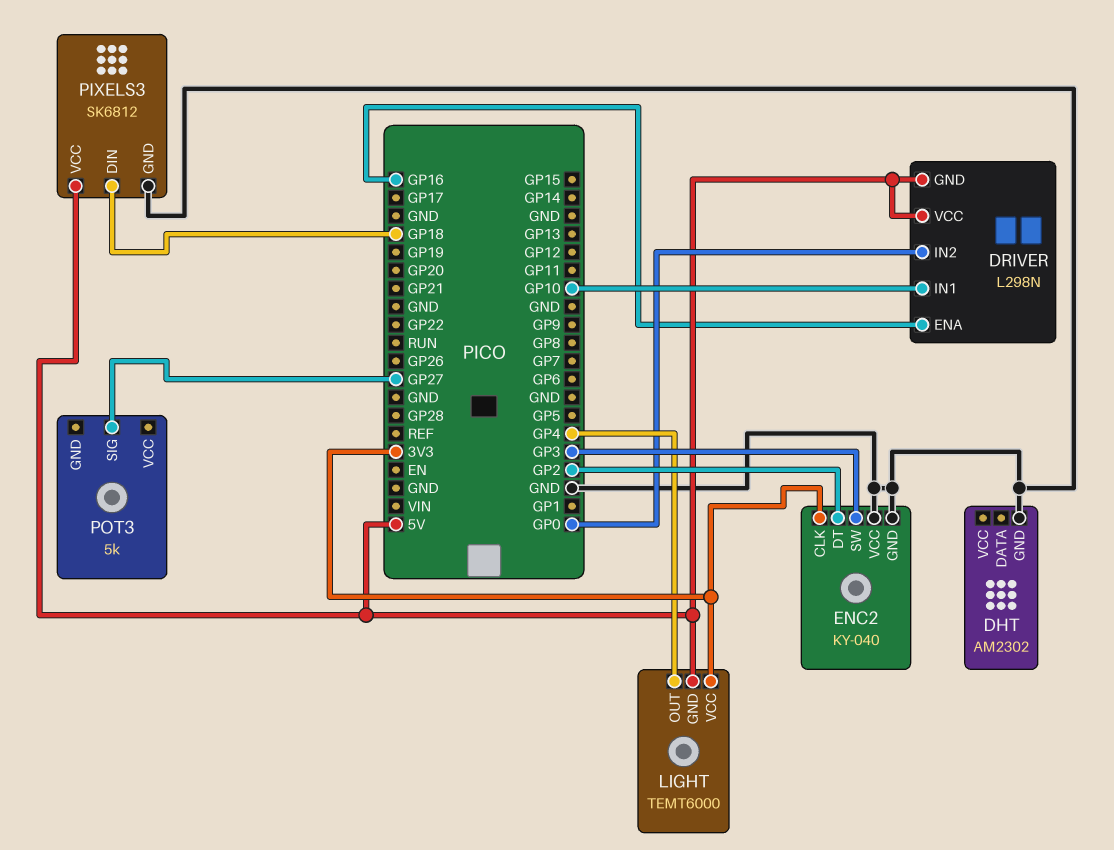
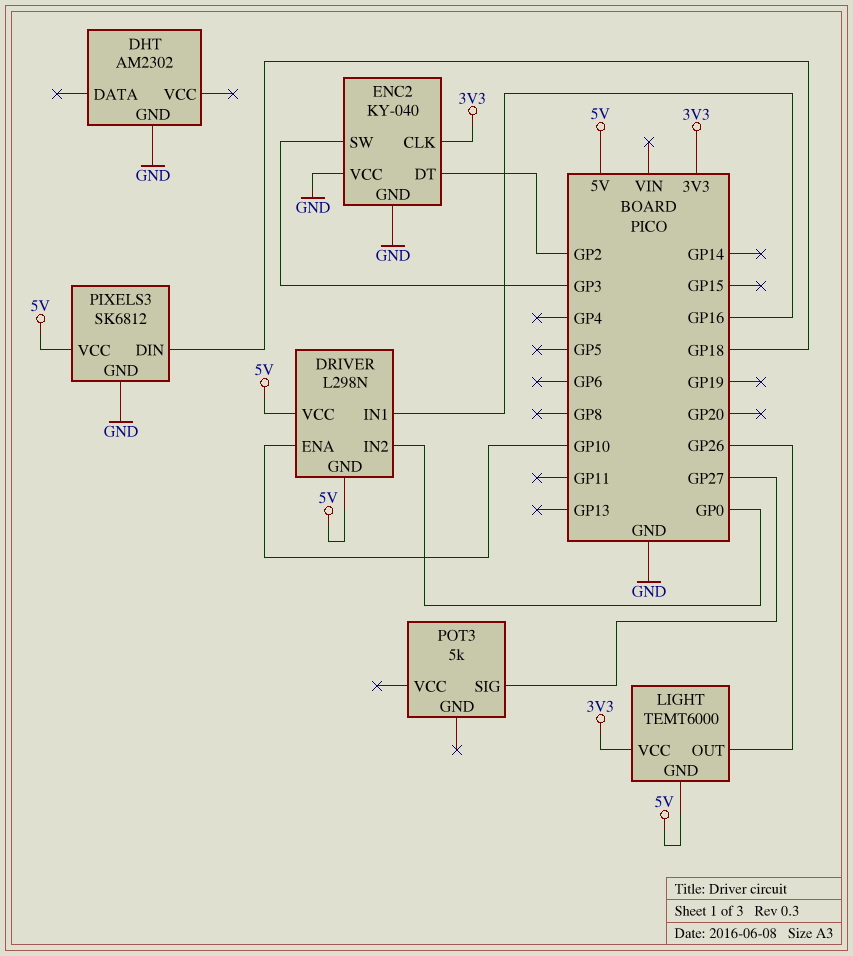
DRIVER pin ENA: GP16 -> GP10
DRIVER pin IN1: GP10 -> GP16
LIGHT pin OUT: GP4 -> GP26

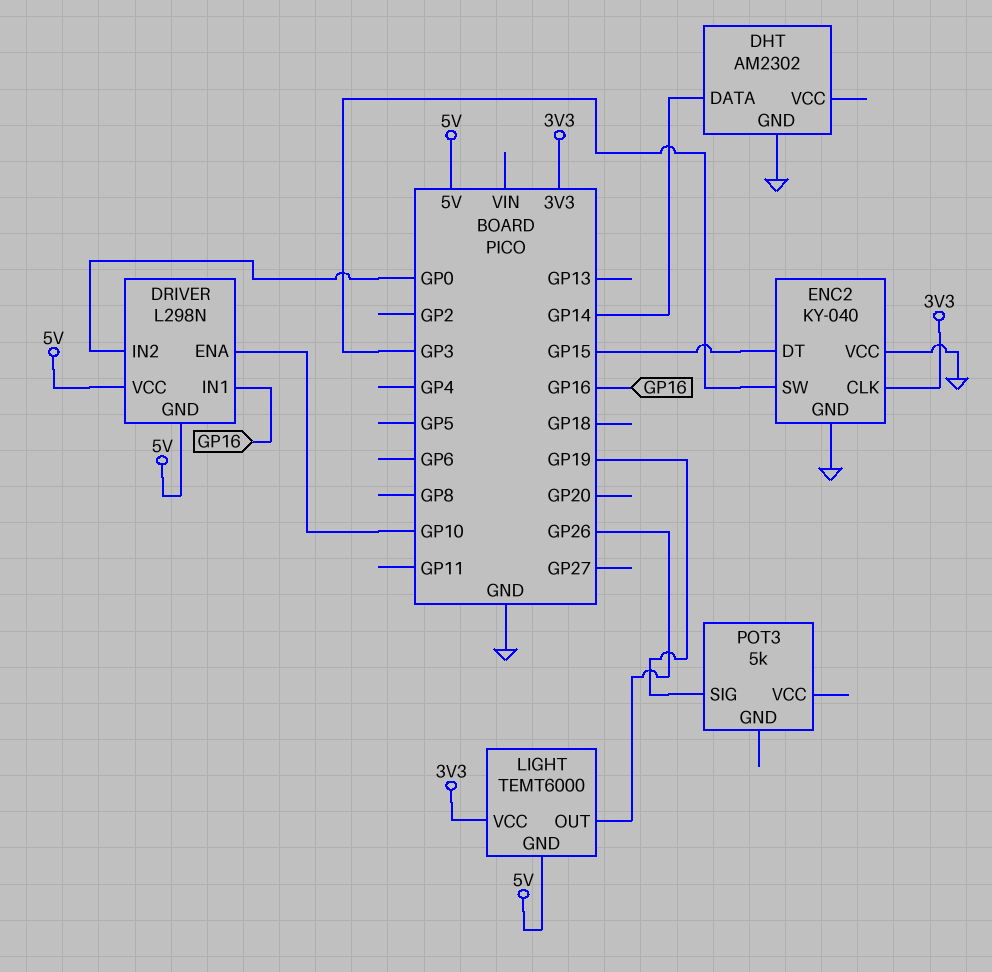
DHT pin DATA: none -> GP14
ENC2 pin DT: GP2 -> GP15
PIXELS3: SK6812 -> none
PIXELS3 pin DIN: GP18 -> none
PIXELS3 pin GND: GND -> none
PIXELS3 pin VCC: 5V -> none
POT3 pin SIG: GP27 -> GP19

